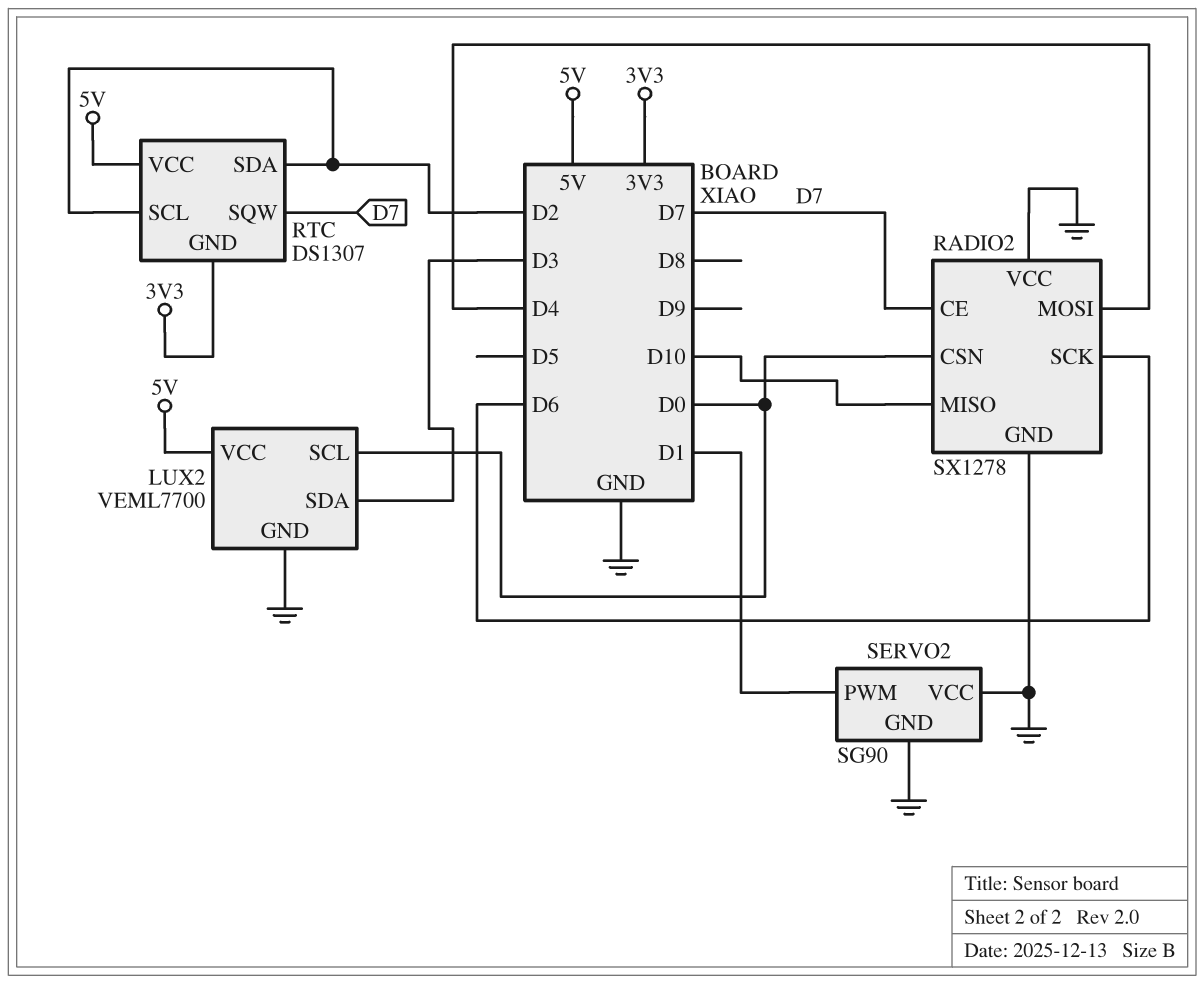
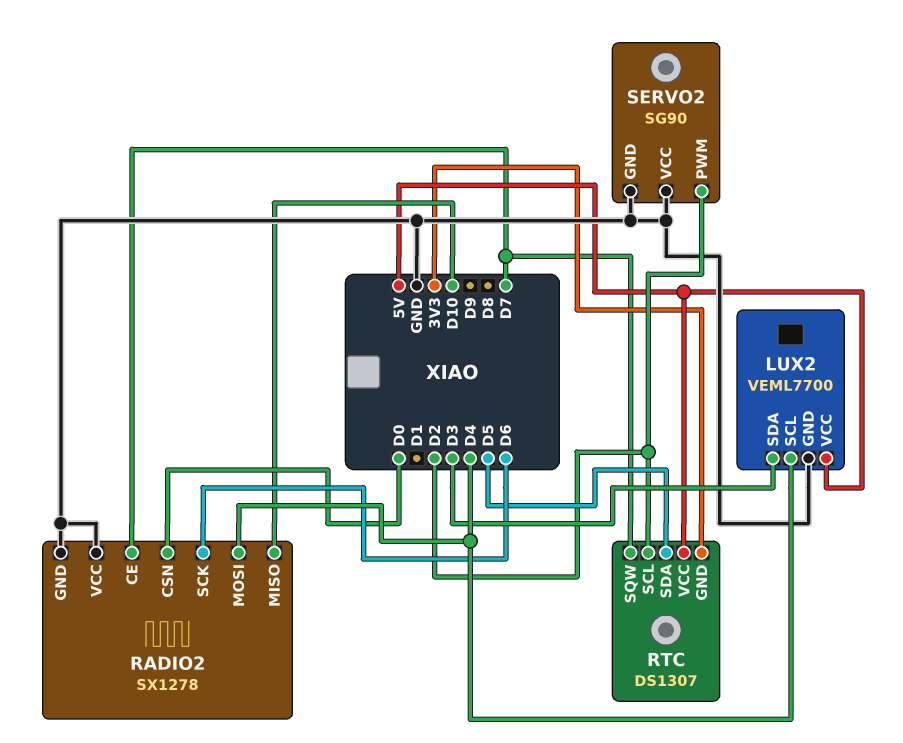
LUX2 pin SCL: D0 -> D4
RTC pin SDA: D2 -> D5
SERVO2 pin PWM: D1 -> D2

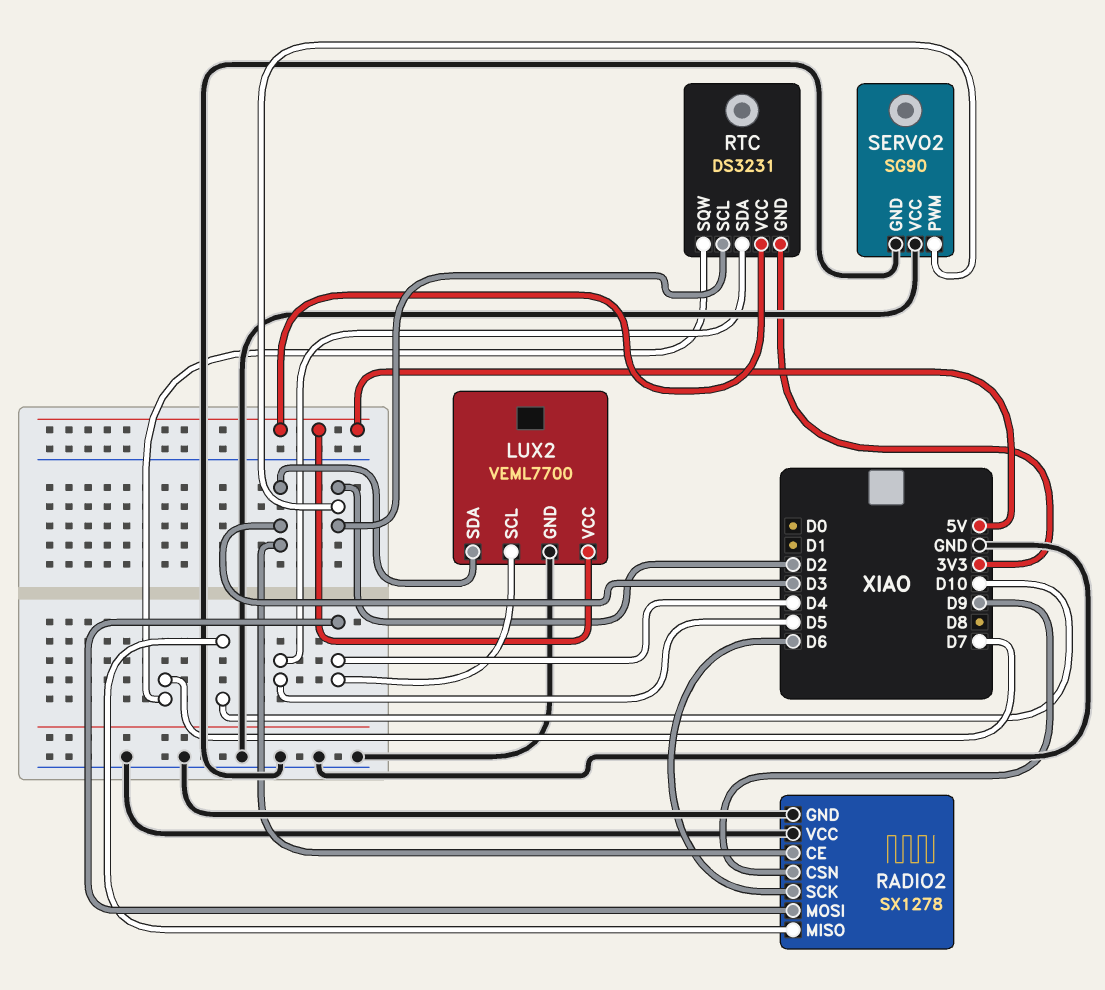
RADIO2 pin CE: D7 -> D3
RADIO2 pin CSN: D0 -> D9
RTC: DS1307 -> DS3231

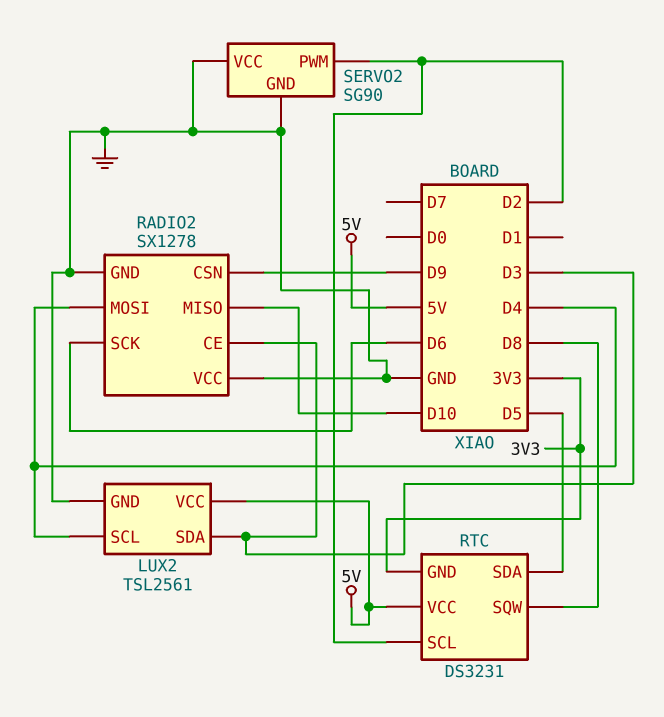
LUX2: VEML7700 -> TSL2561
RTC pin SQW: D7 -> D8

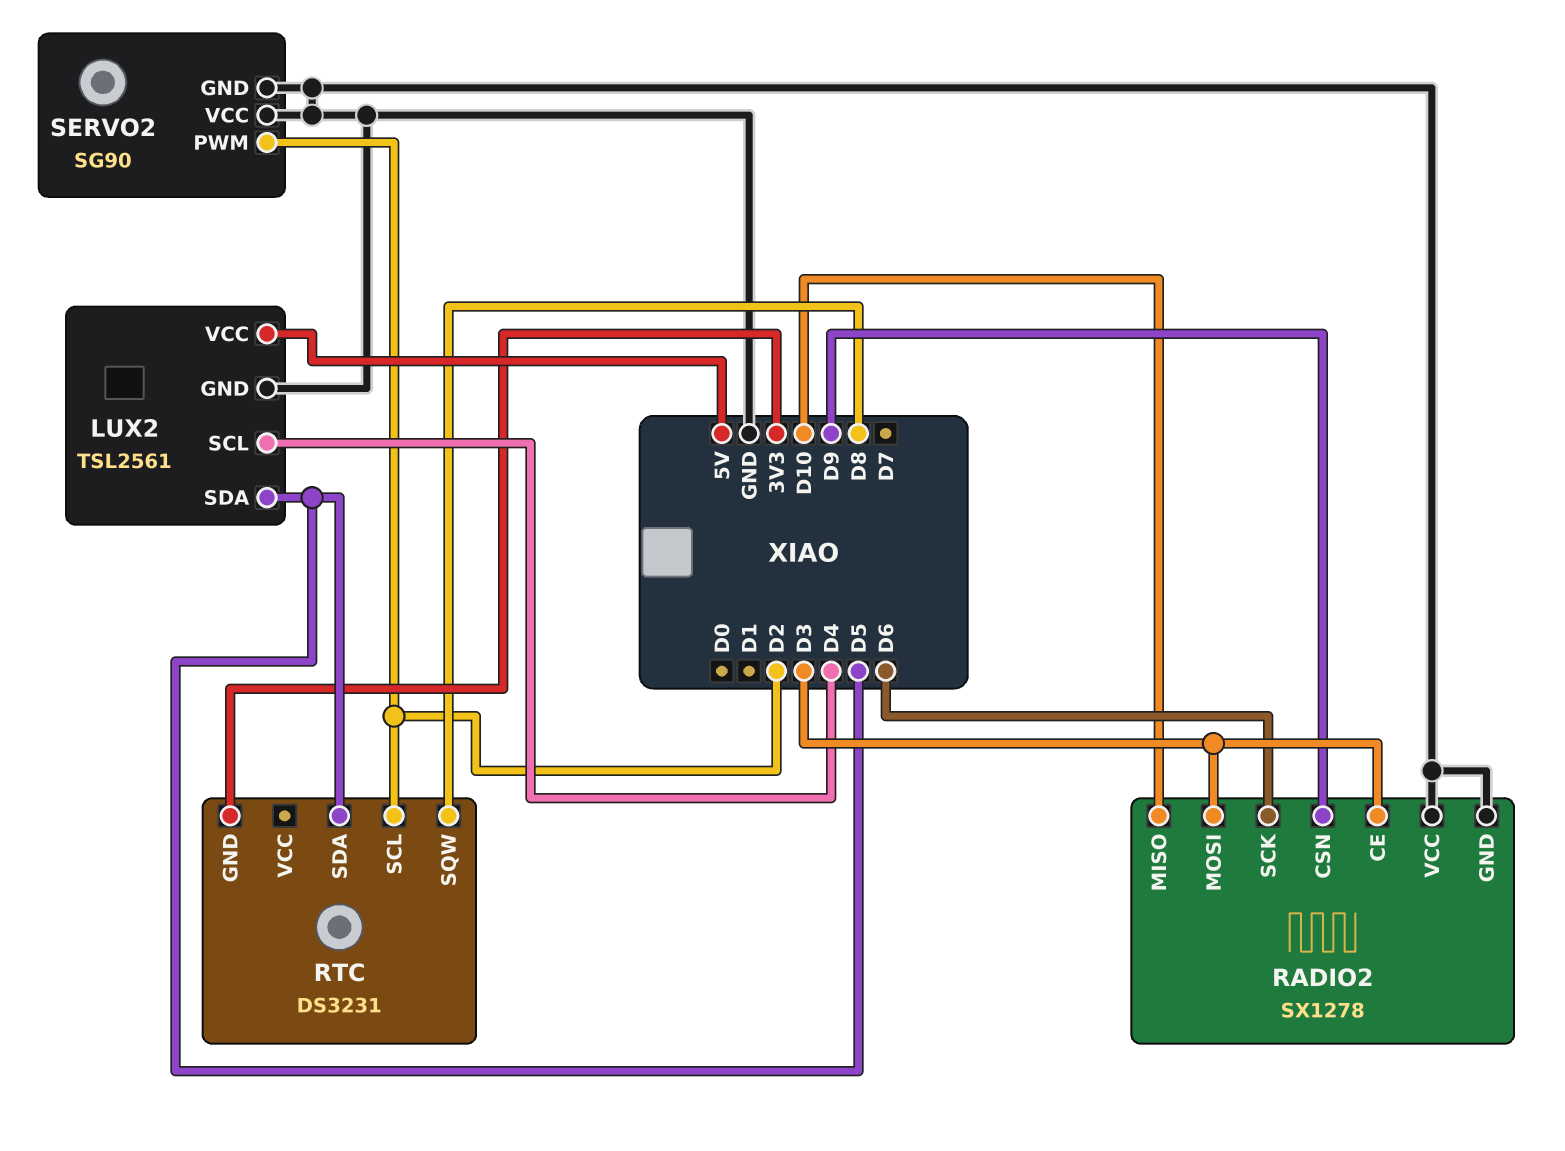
LUX2 pin SDA: D3 -> D5
RADIO2 pin MOSI: D4 -> D3
RTC pin VCC: 5V -> none

